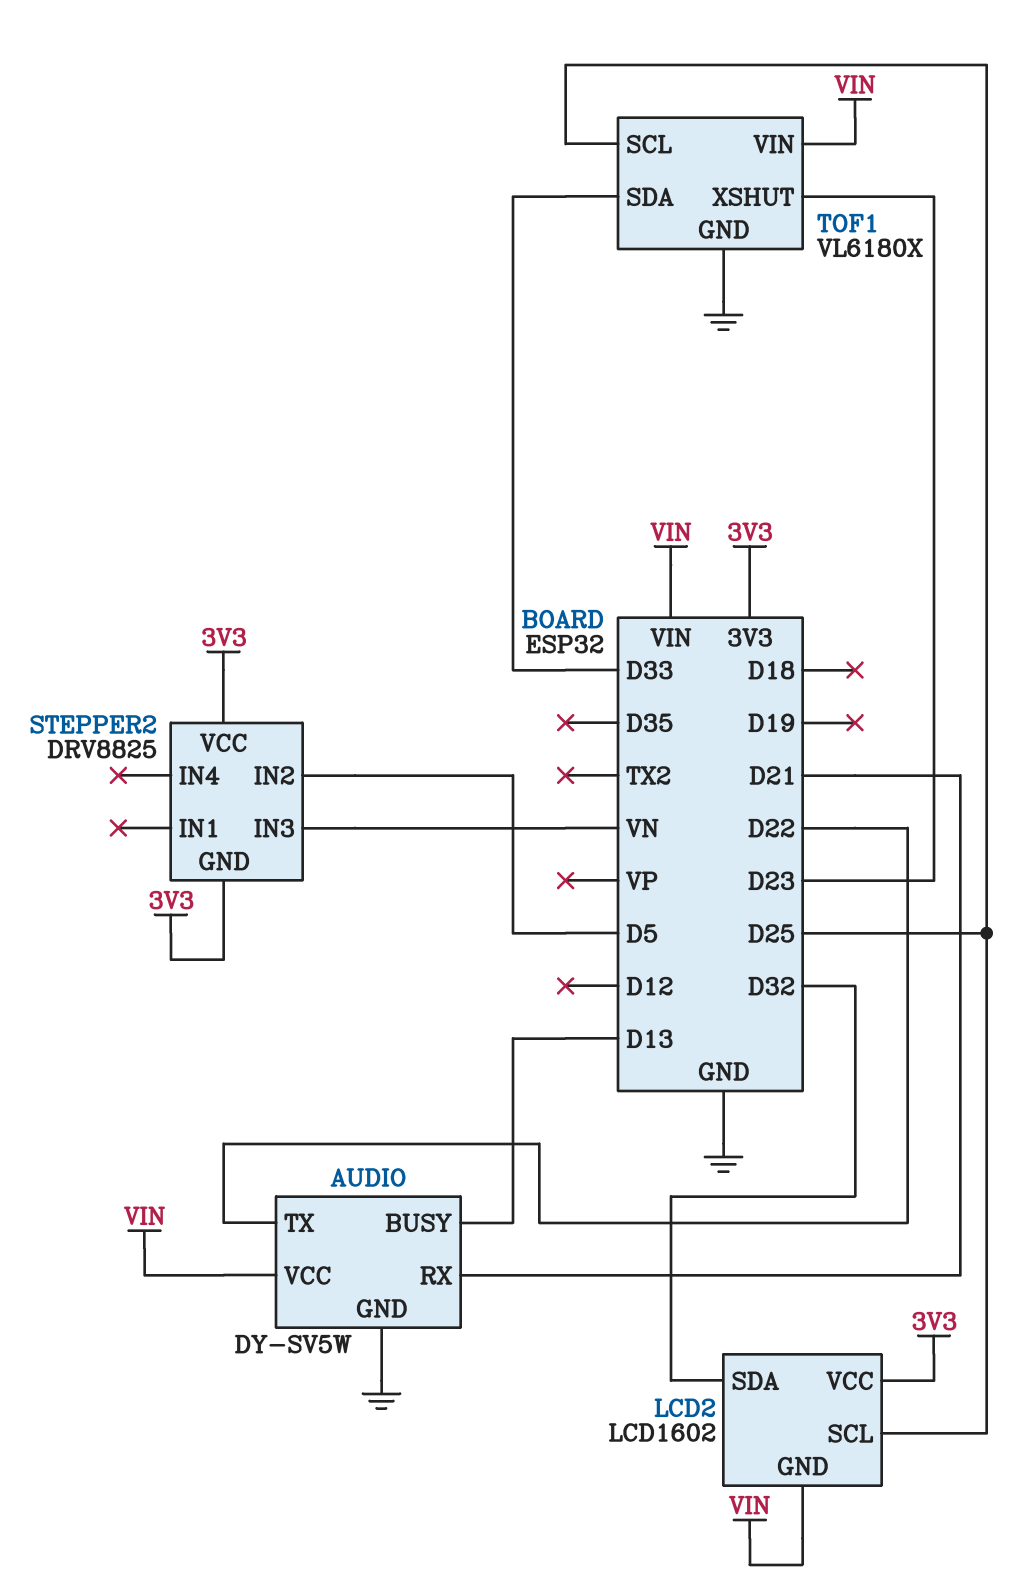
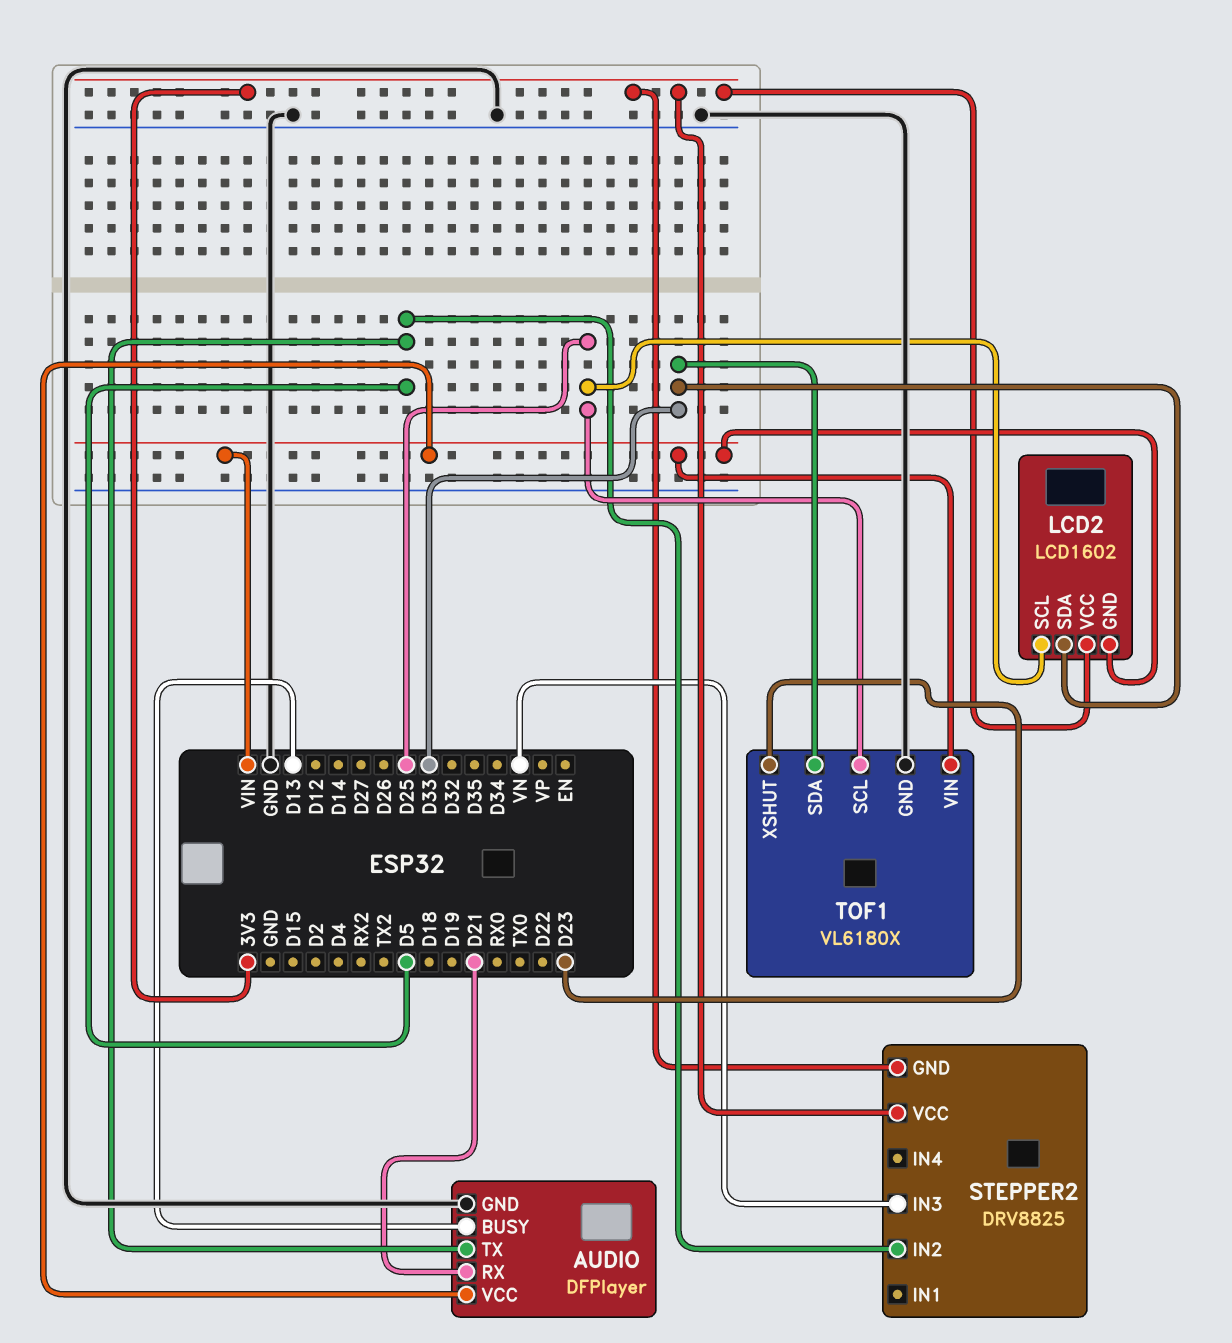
AUDIO: DY-SV5W -> DFPlayer
AUDIO pin TX: D22 -> D5
LCD2 pin SDA: D32 -> D33

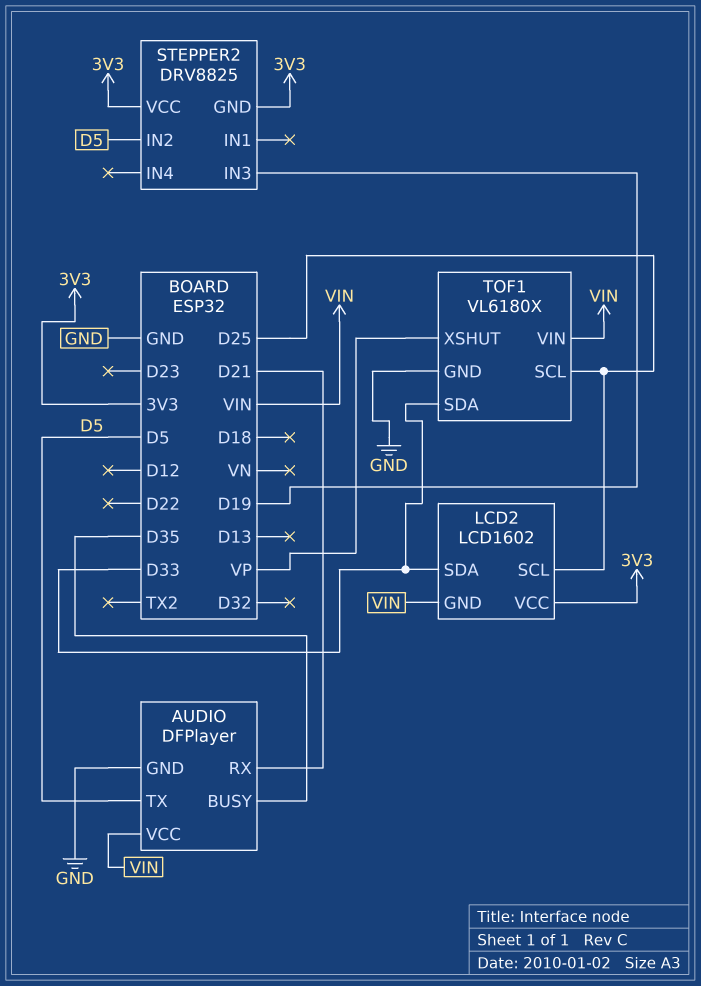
AUDIO pin BUSY: D13 -> D35
STEPPER2 pin IN3: VN -> D19
TOF1 pin XSHUT: D23 -> VP

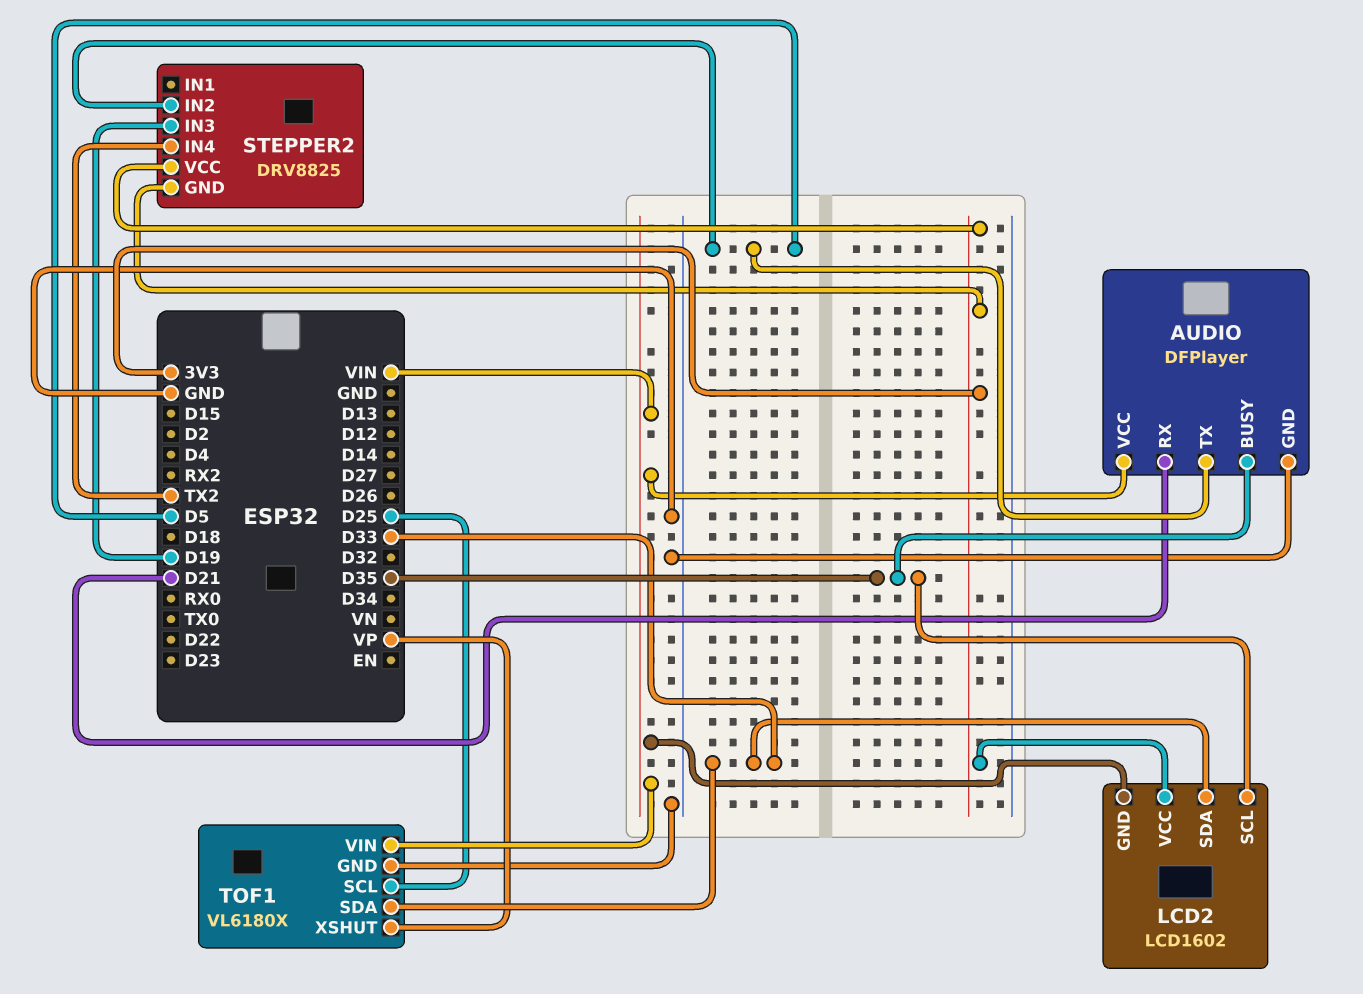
LCD2 pin SCL: D25 -> D35
STEPPER2 pin IN4: none -> TX2

